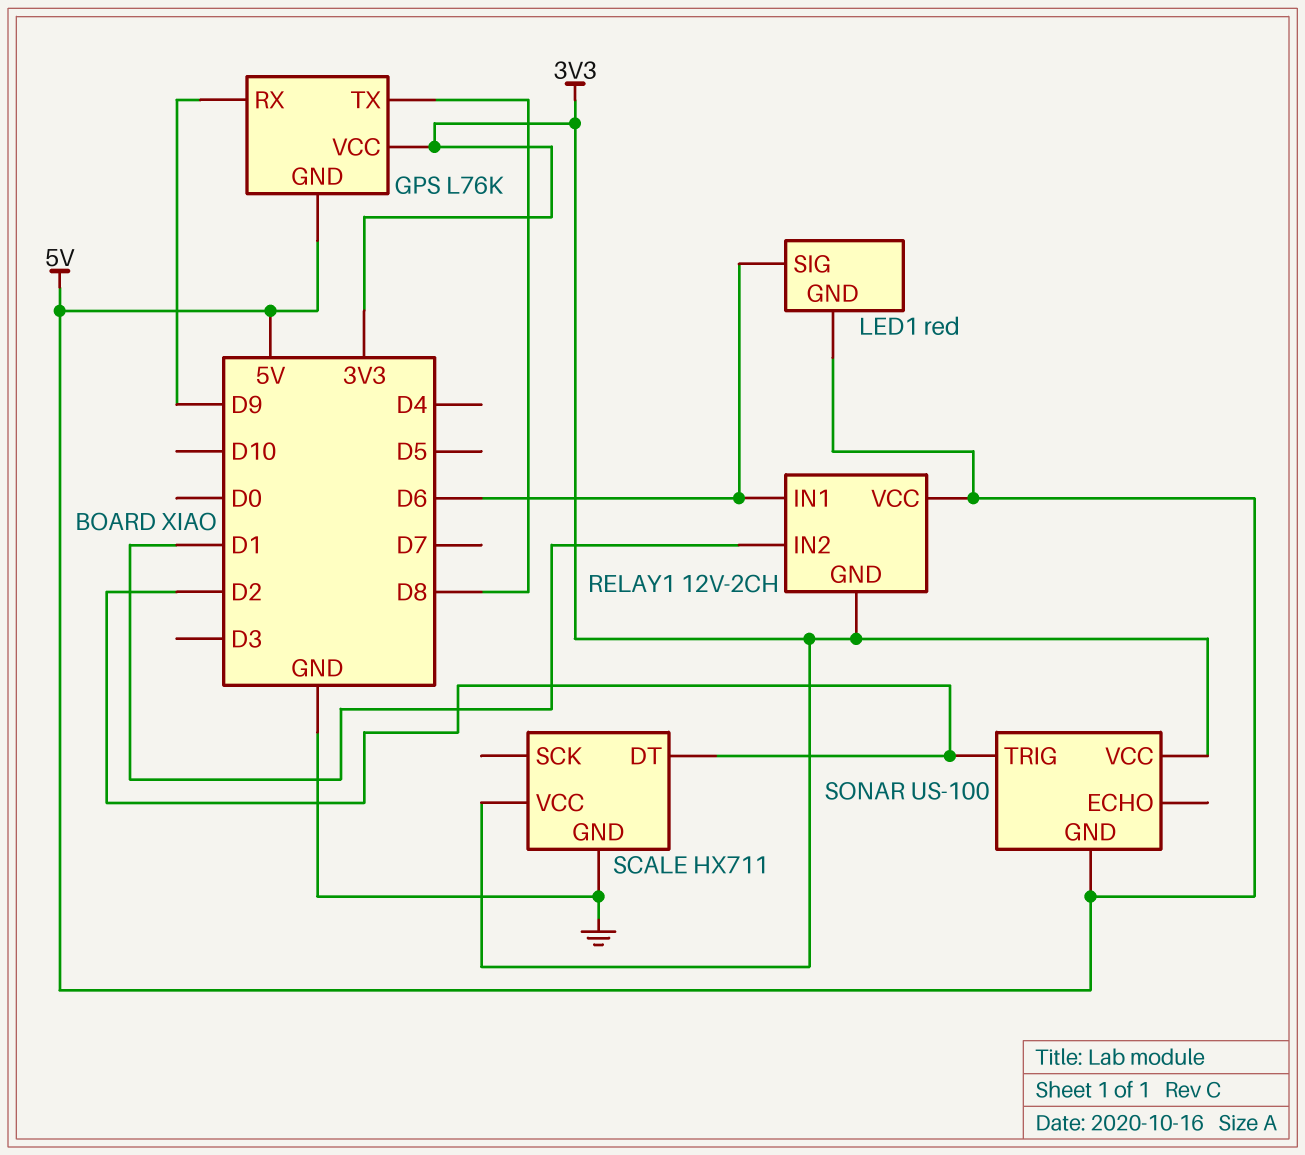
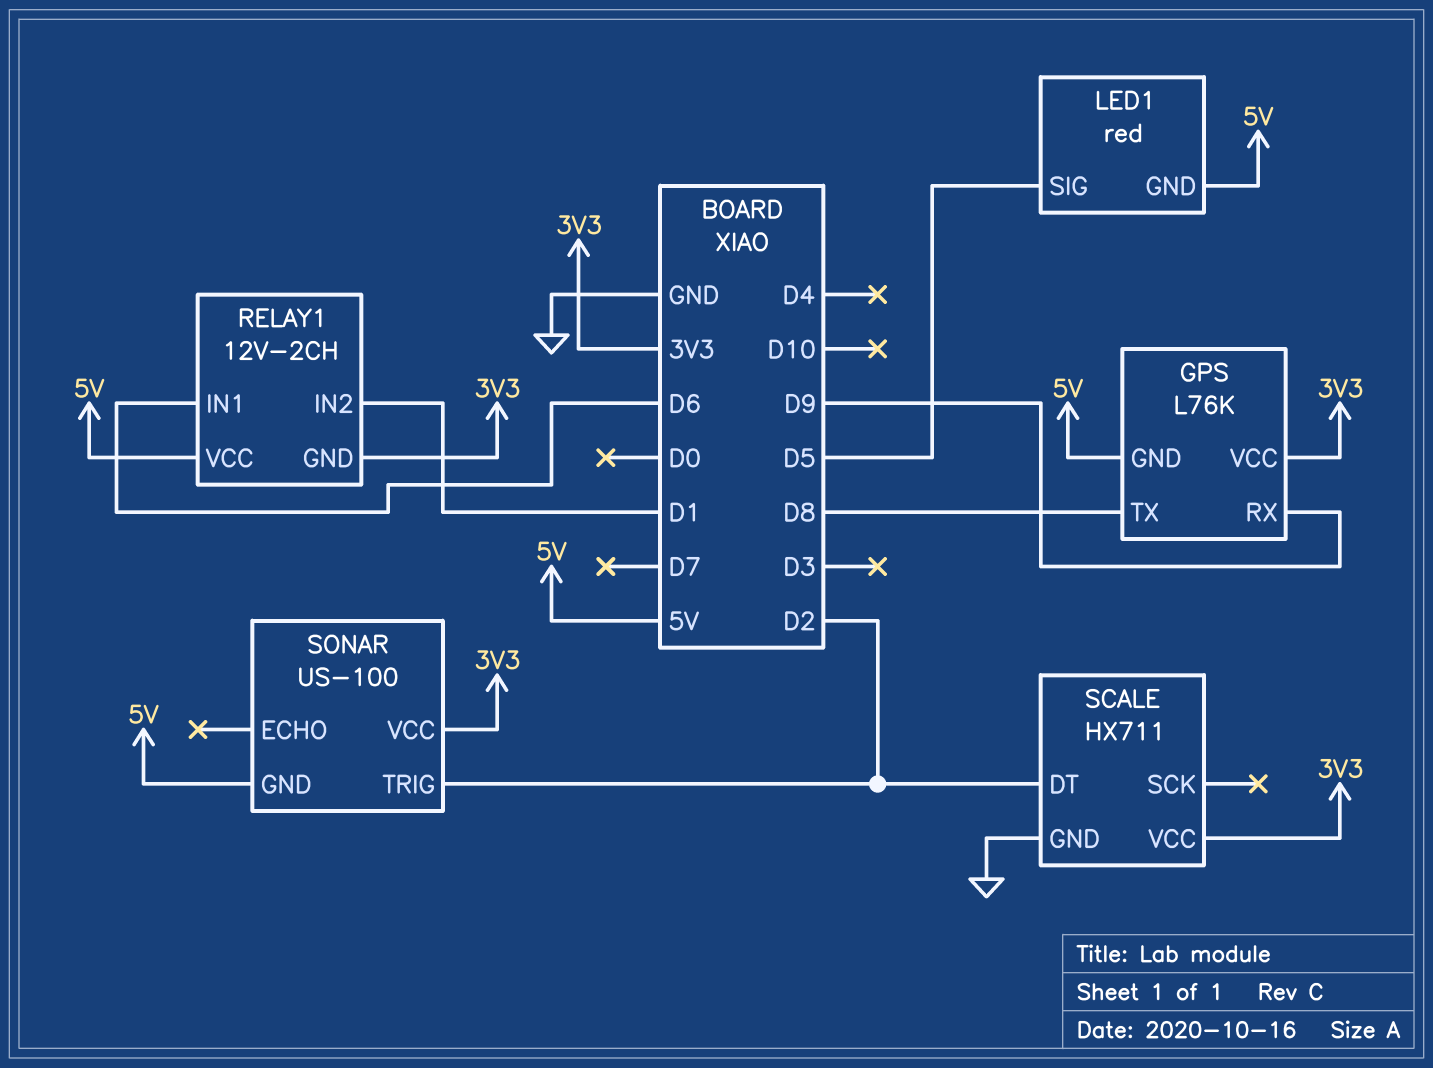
LED1 pin SIG: D6 -> D5

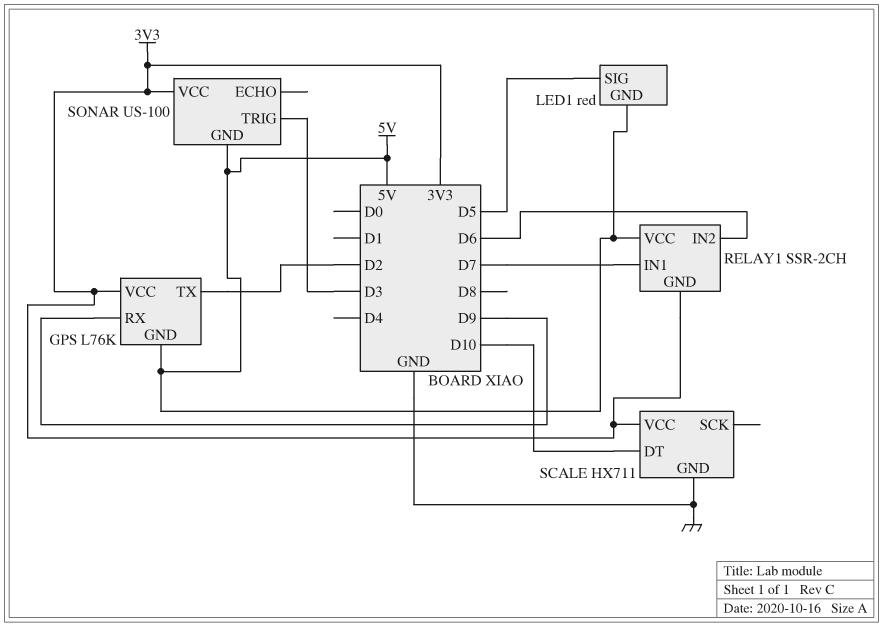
GPS pin TX: D8 -> D2
RELAY1: 12V-2CH -> SSR-2CH
RELAY1 pin IN1: D6 -> D7
RELAY1 pin IN2: D1 -> D6
SCALE pin DT: D2 -> D10
SONAR pin TRIG: D2 -> D3

